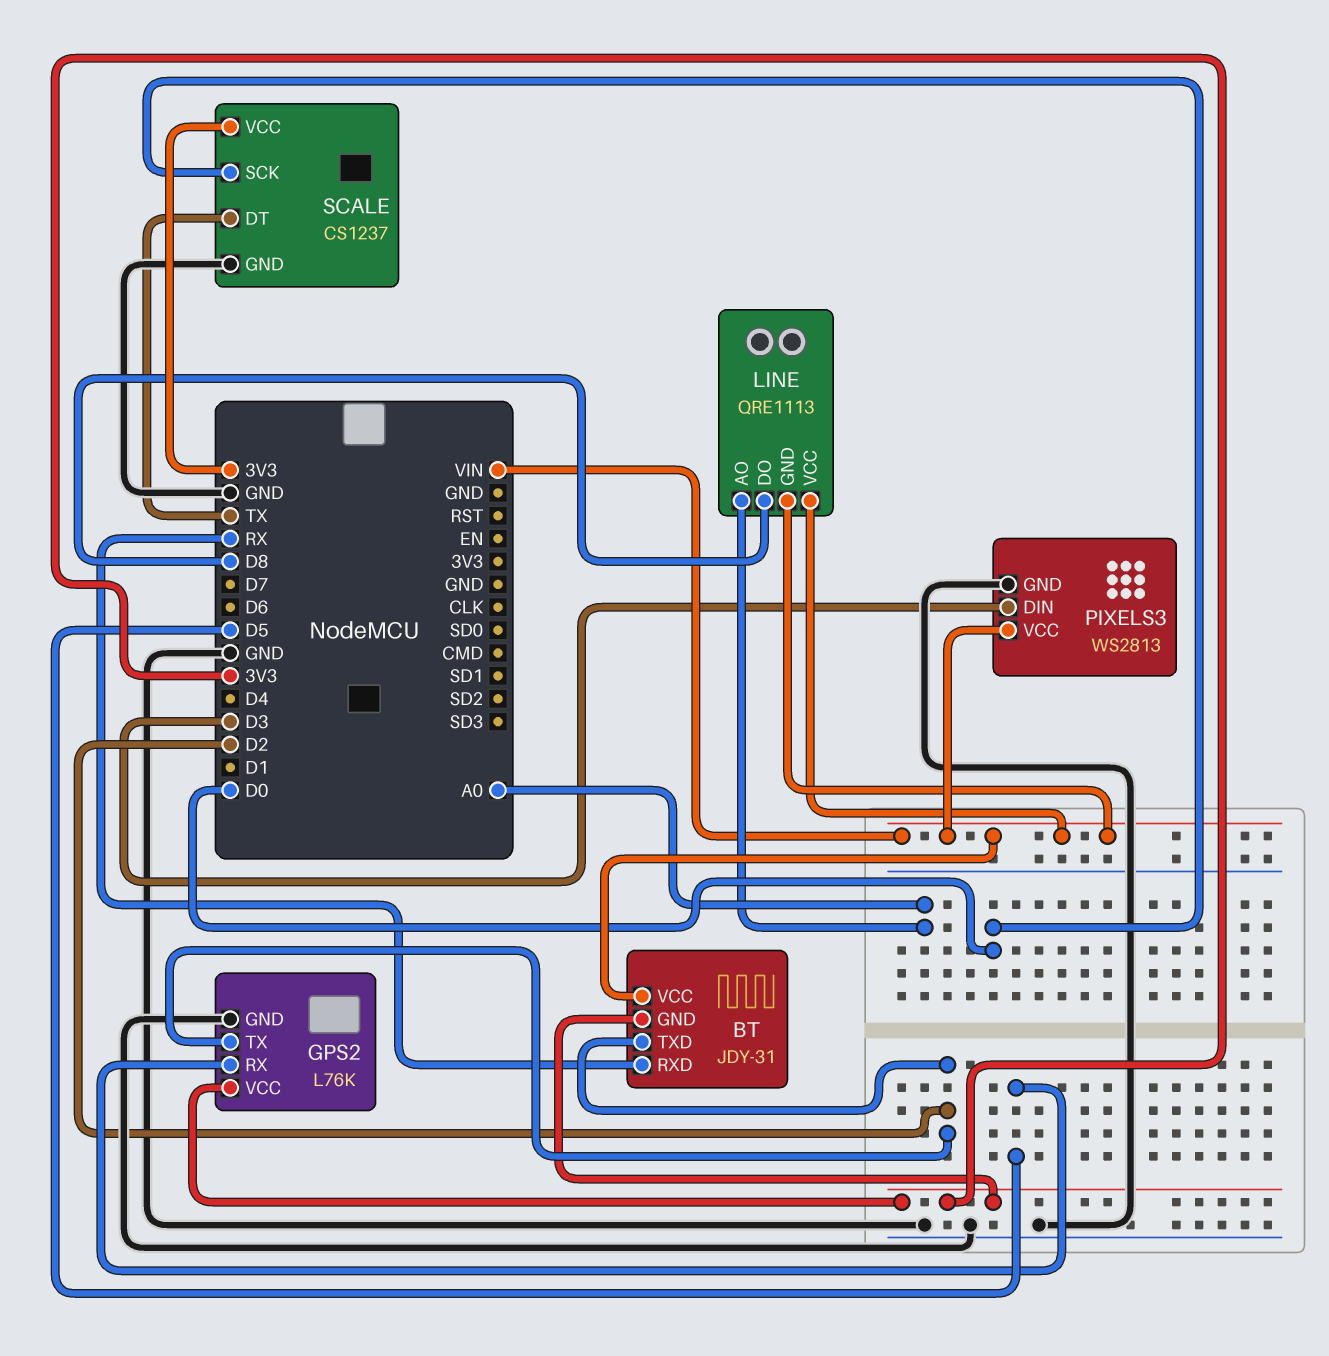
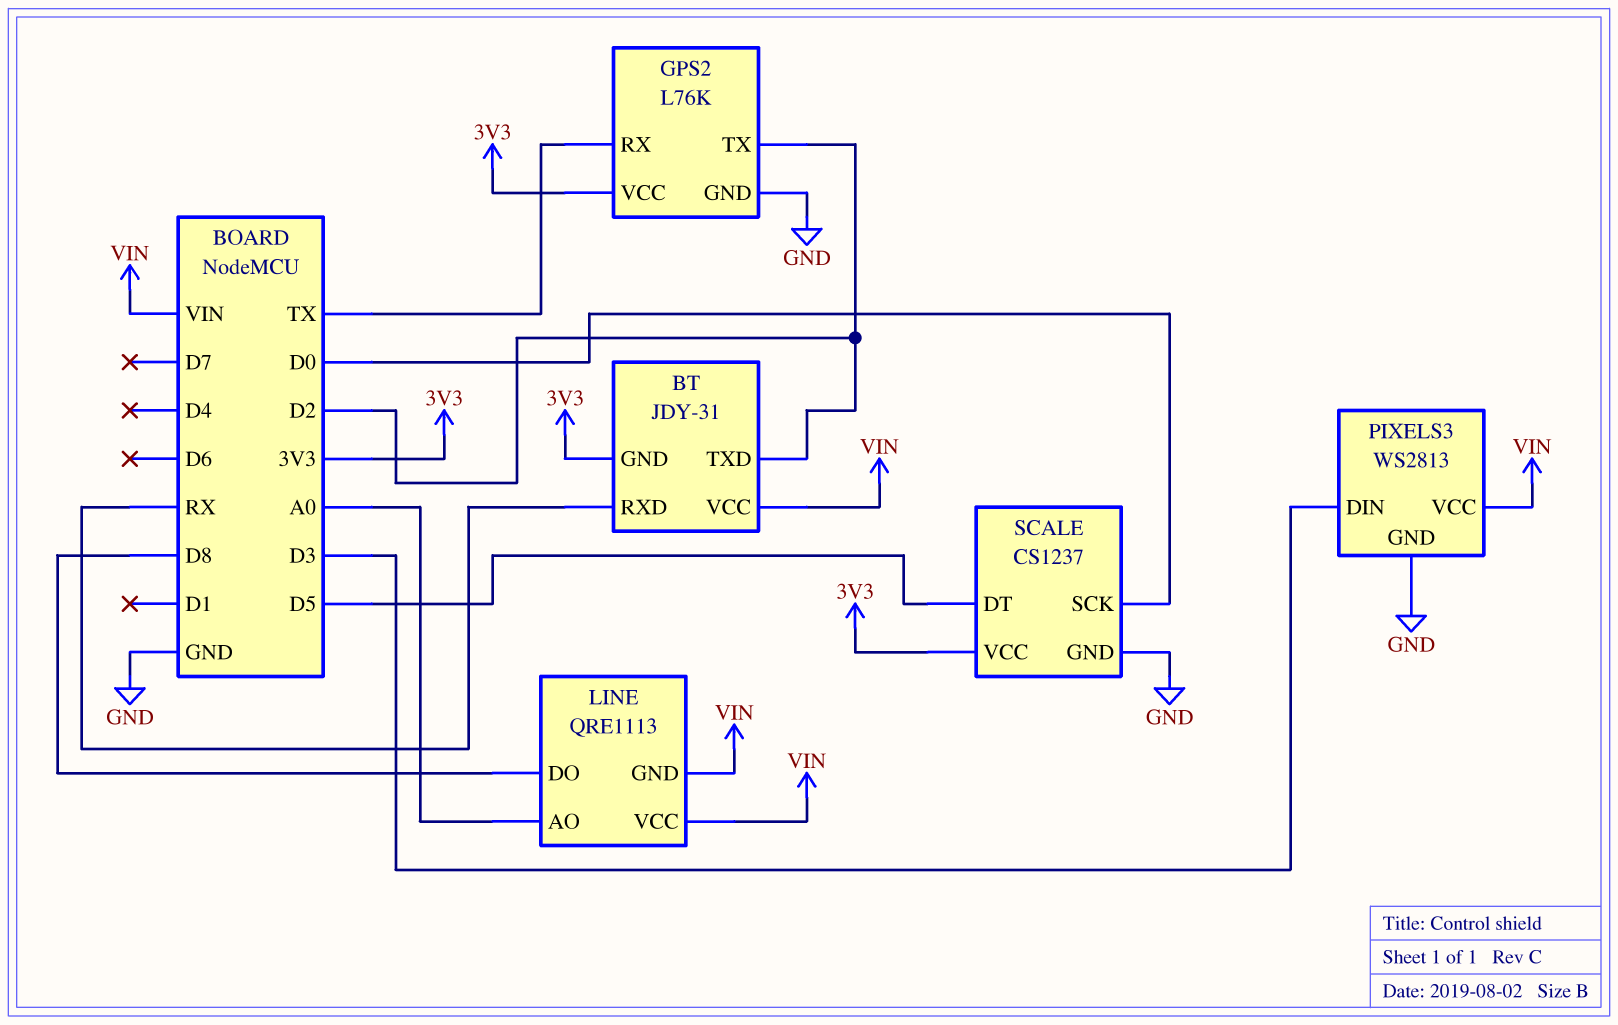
GPS2 pin RX: D5 -> TX
SCALE pin DT: TX -> D5

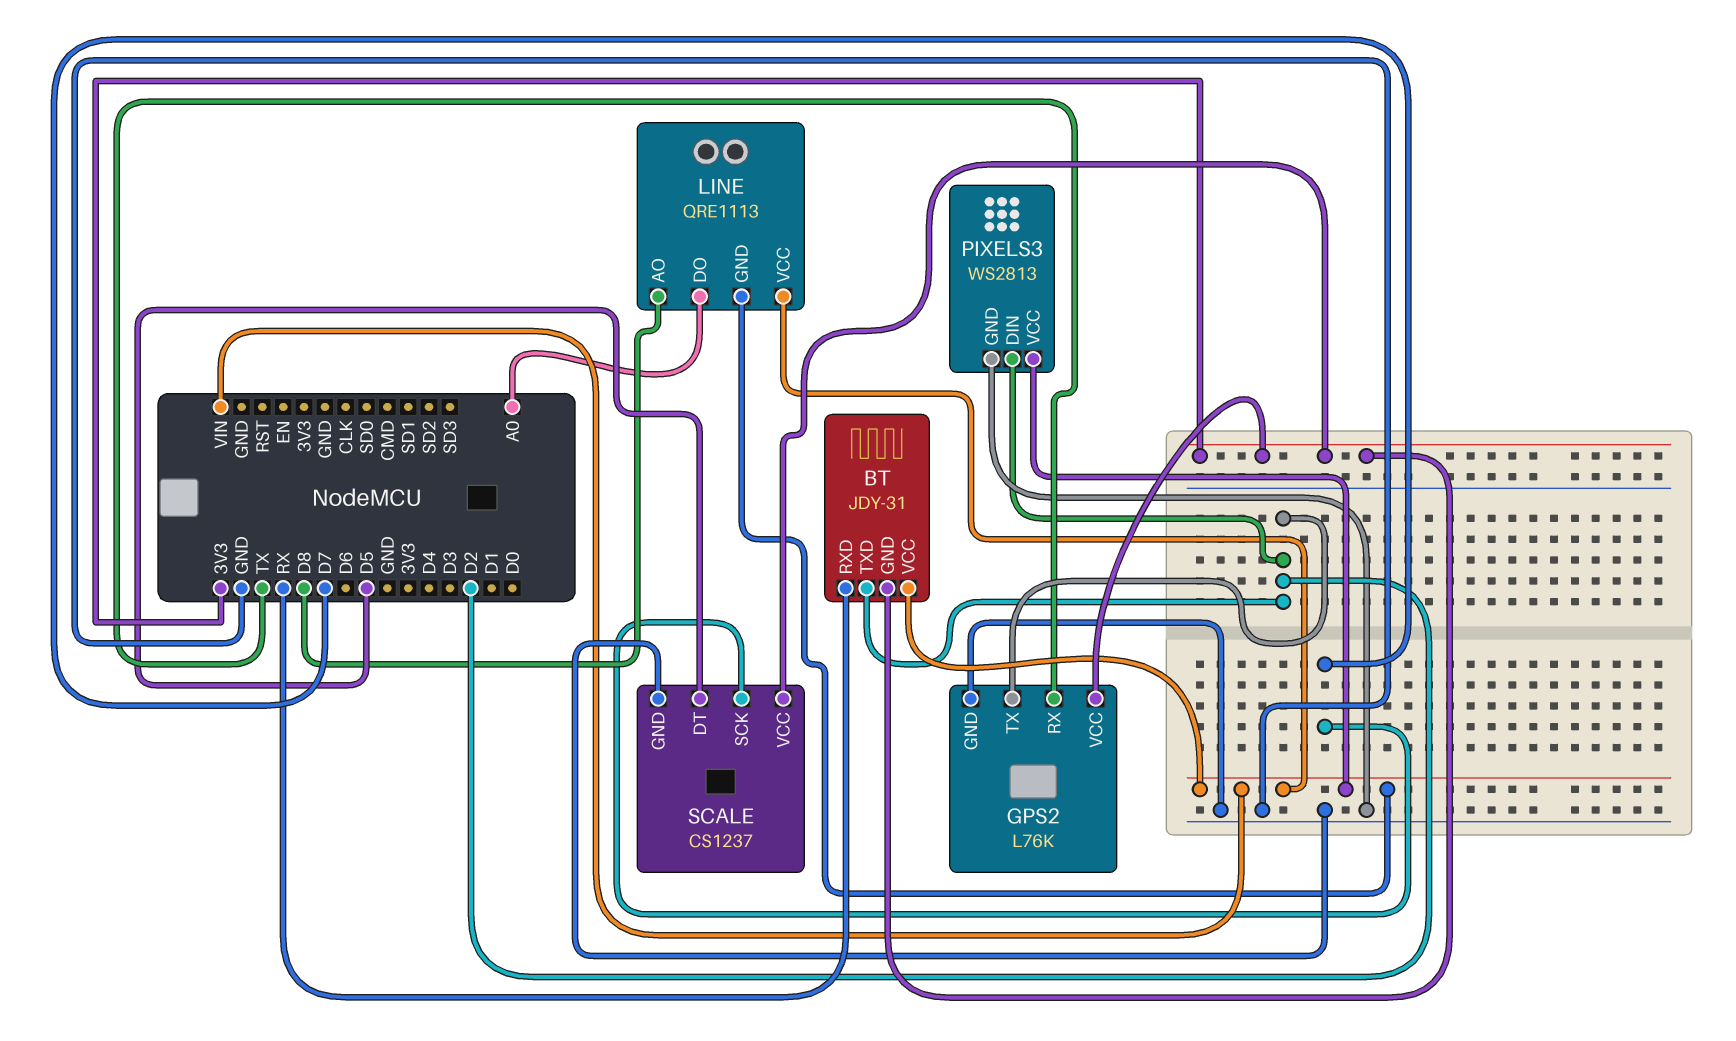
LINE pin AO: A0 -> D8
LINE pin DO: D8 -> A0
PIXELS3 pin DIN: D3 -> D2
SCALE pin SCK: D0 -> D7

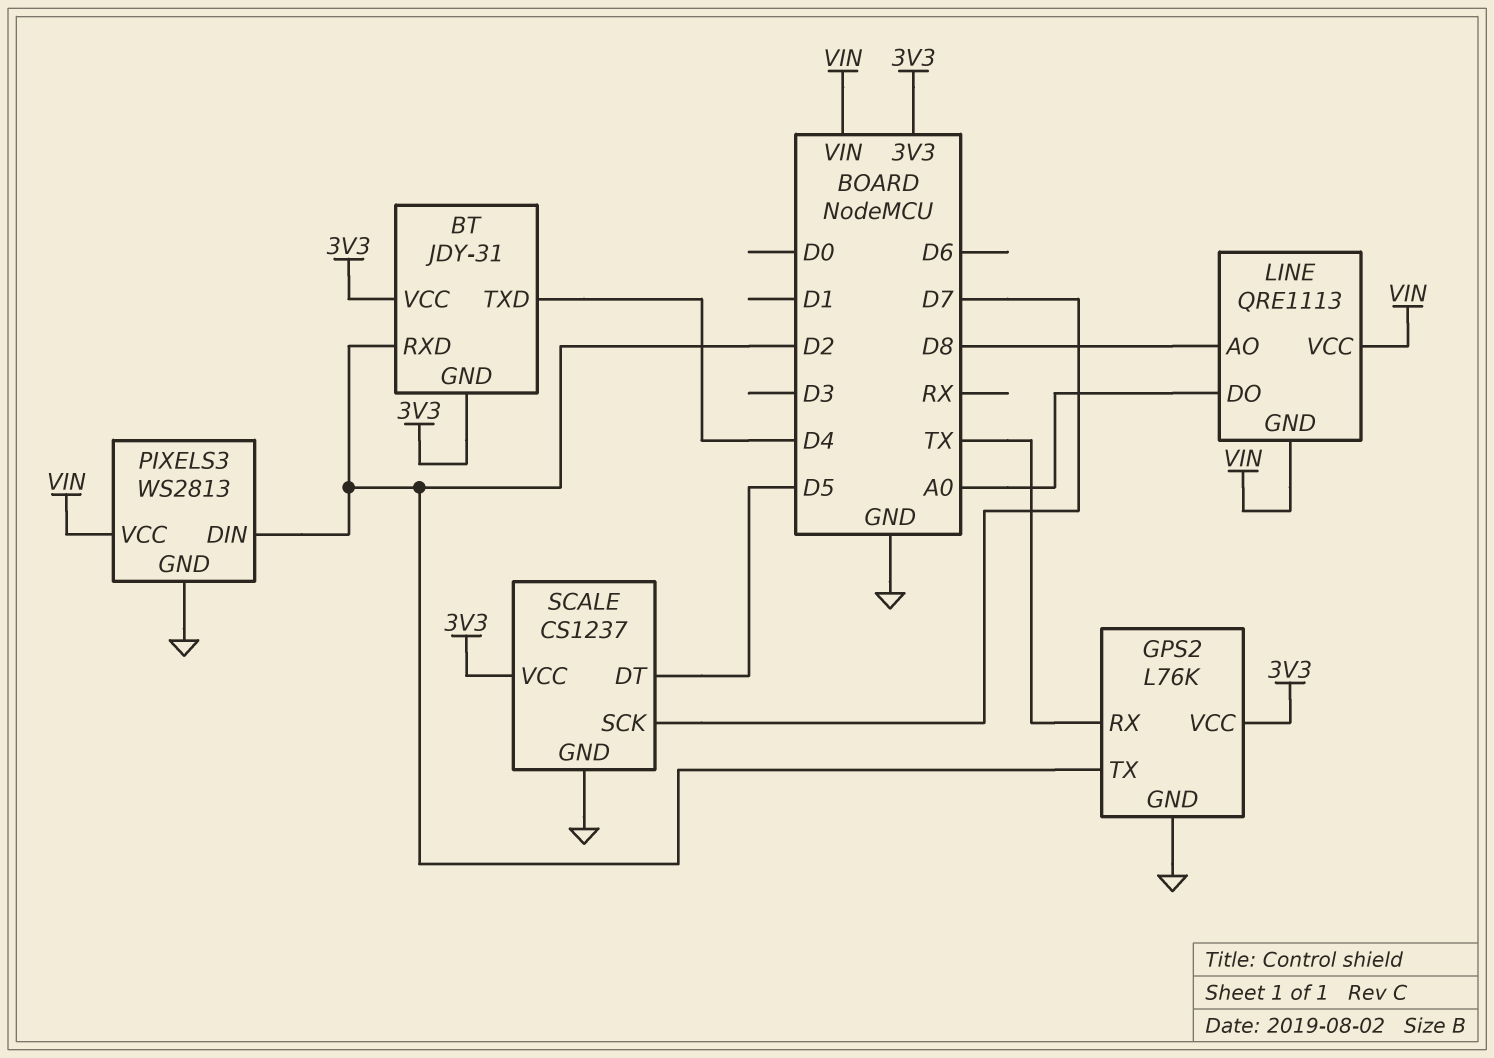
BT pin RXD: RX -> D2
BT pin TXD: D2 -> D4
BT pin VCC: VIN -> 3V3

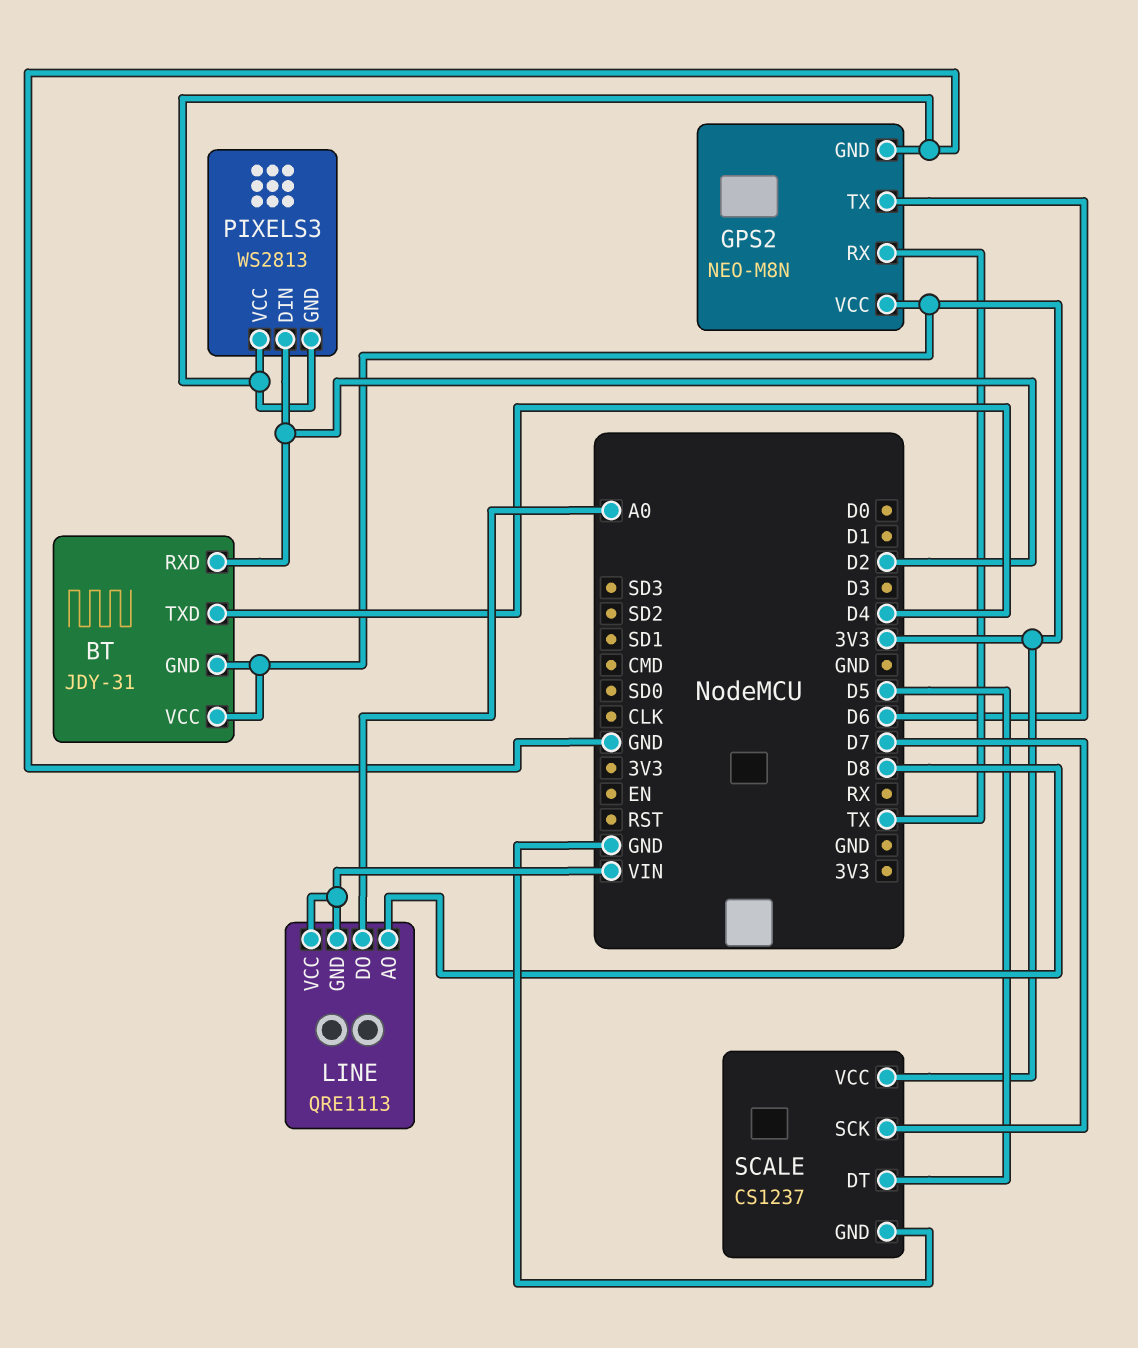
GPS2: L76K -> NEO-M8N
GPS2 pin TX: D2 -> D6
PIXELS3 pin VCC: VIN -> GND

